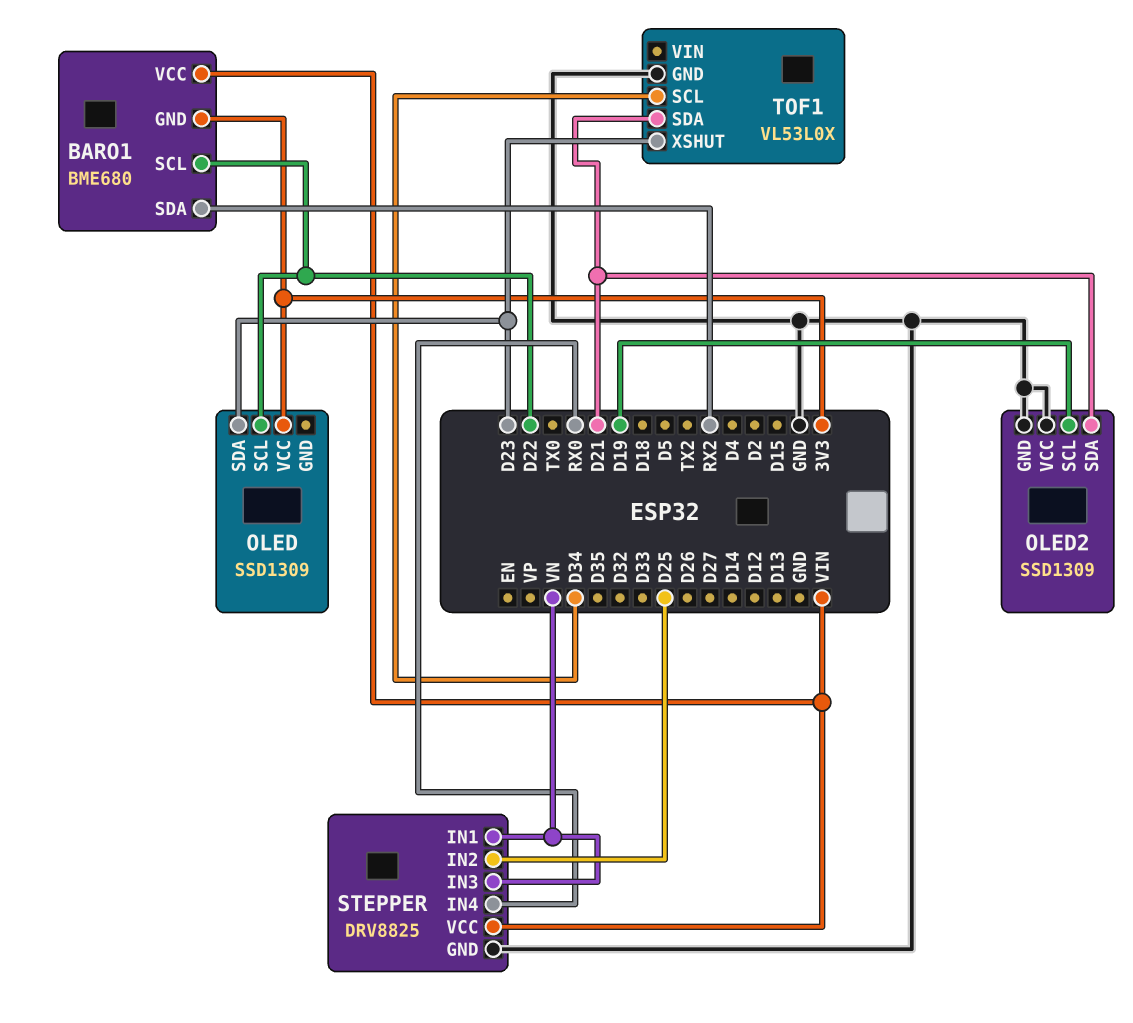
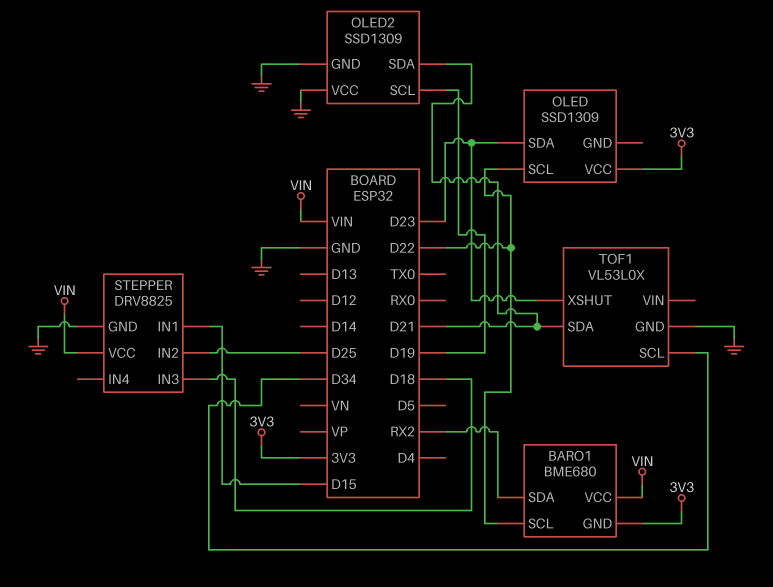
STEPPER pin IN1: VN -> D15
STEPPER pin IN3: VN -> D18
STEPPER pin IN4: RX0 -> none

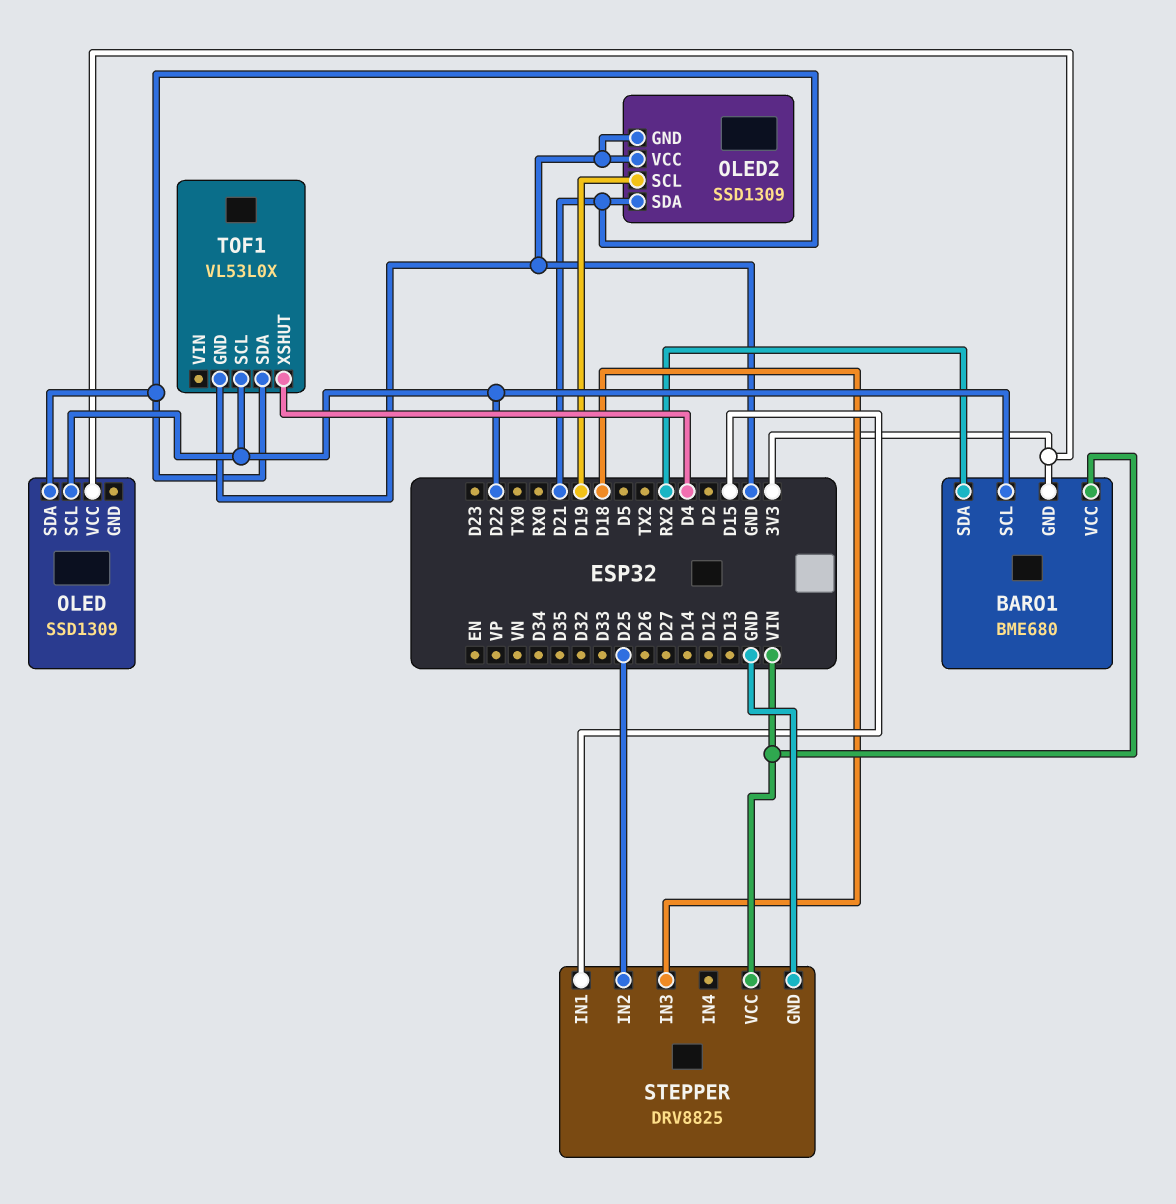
OLED pin SDA: D23 -> D21
TOF1 pin SCL: D34 -> D22
TOF1 pin XSHUT: D23 -> D4

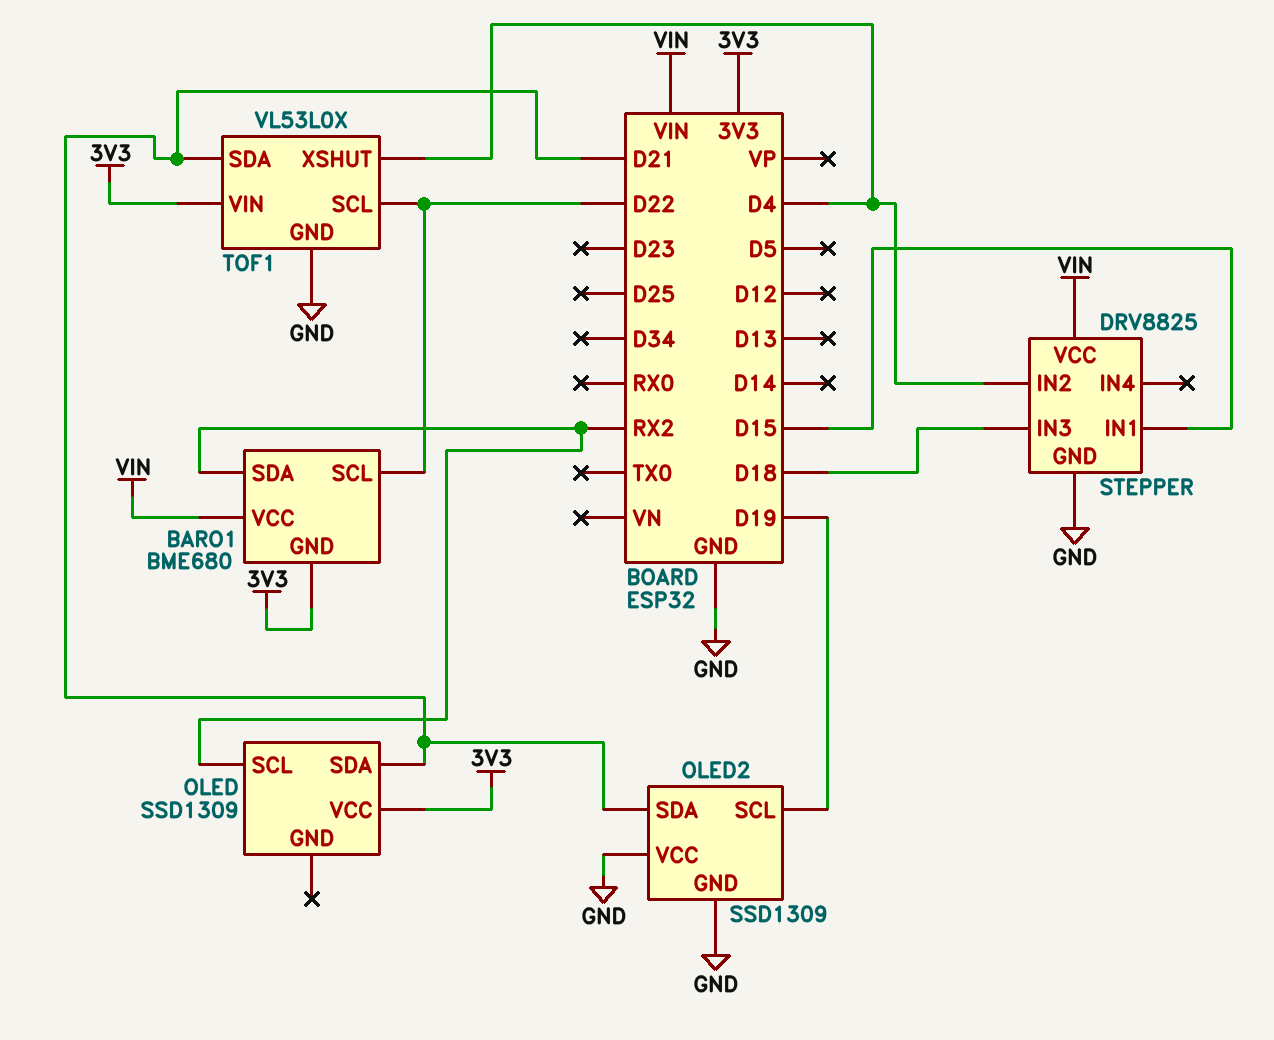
OLED pin SCL: D22 -> RX2
STEPPER pin IN2: D25 -> D4
TOF1 pin VIN: none -> 3V3

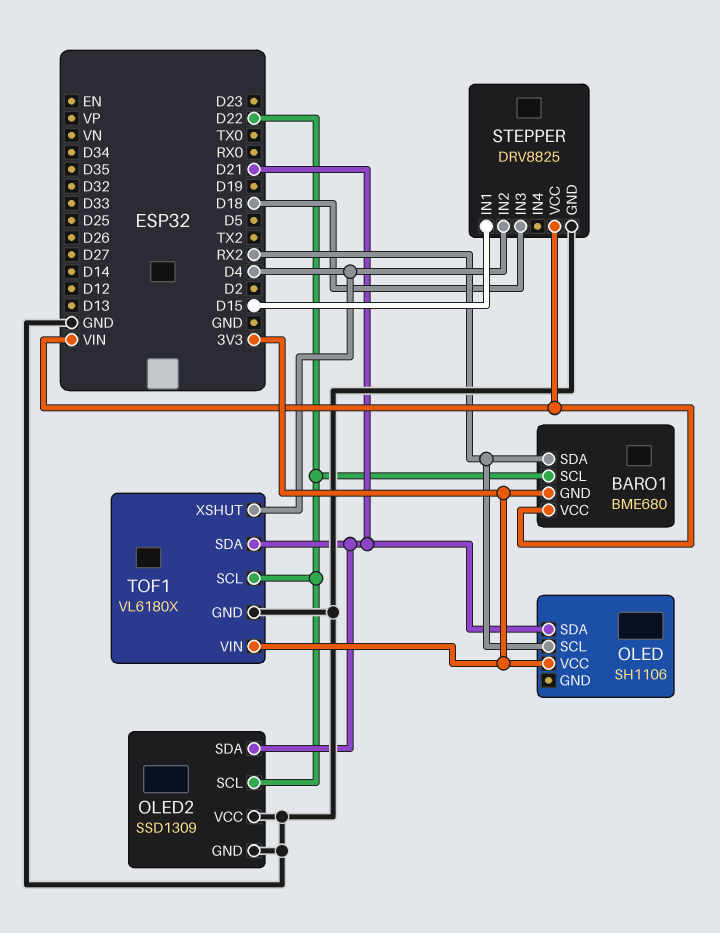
OLED: SSD1309 -> SH1106
OLED2 pin SCL: D19 -> D22
TOF1: VL53L0X -> VL6180X

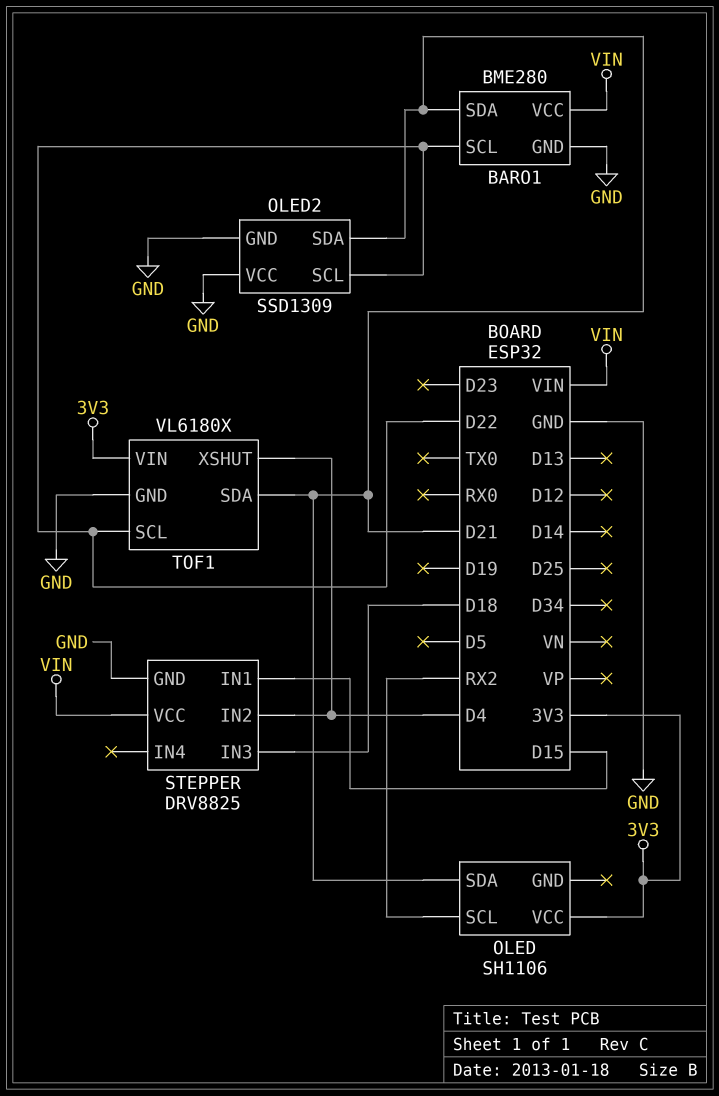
BARO1: BME680 -> BME280
BARO1 pin GND: 3V3 -> GND
BARO1 pin SDA: RX2 -> D21

